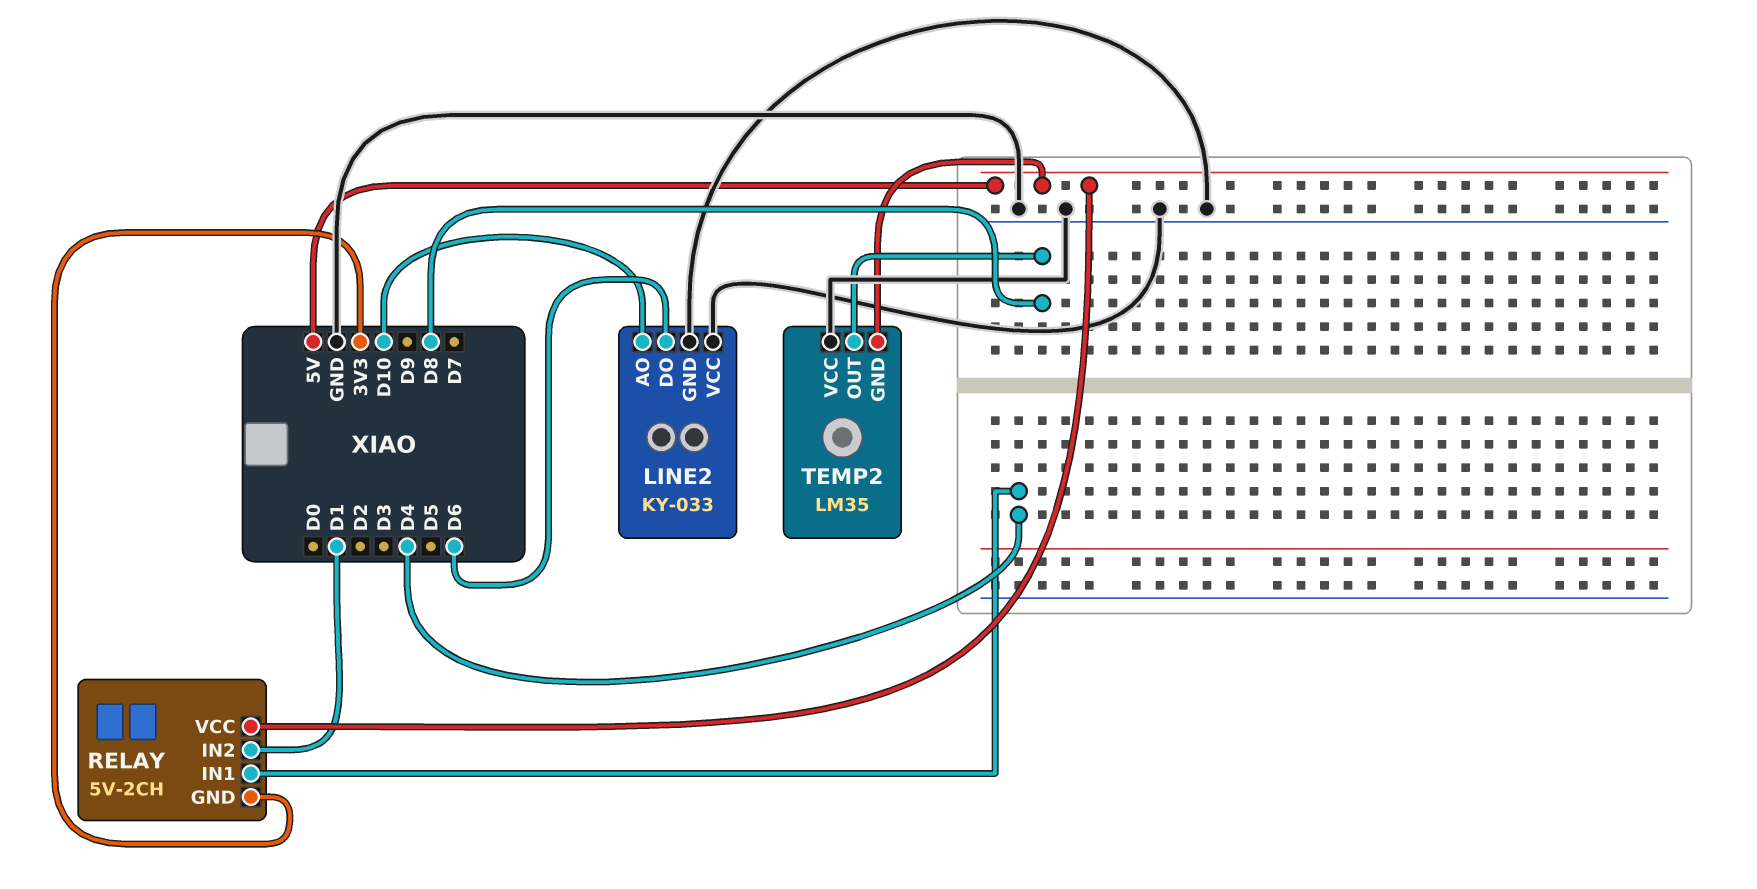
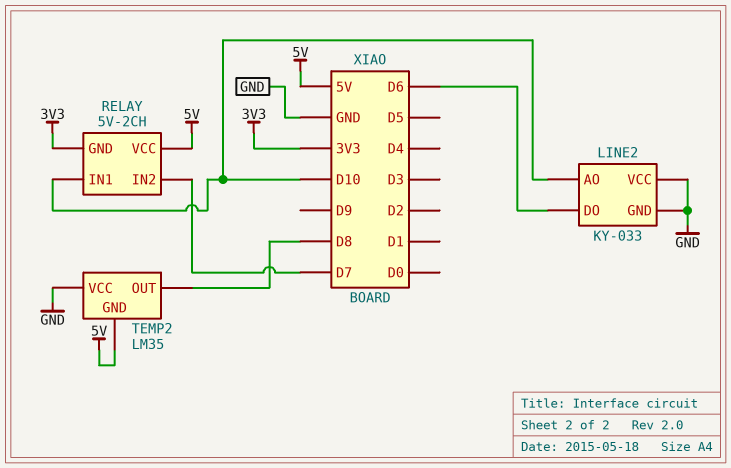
RELAY pin IN1: D4 -> D10
RELAY pin IN2: D1 -> D7

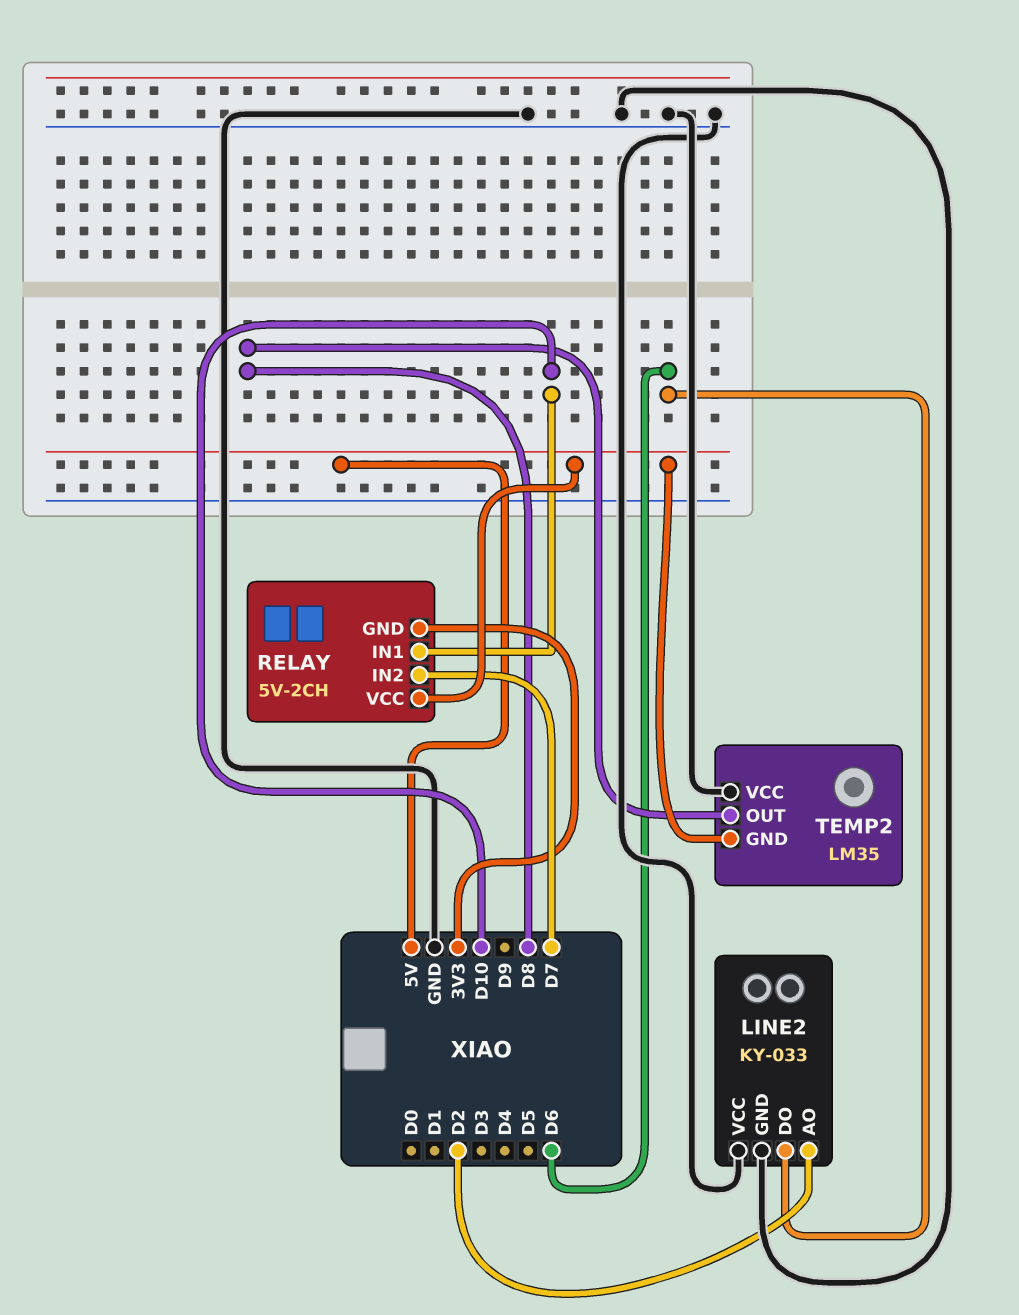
LINE2 pin AO: D10 -> D2

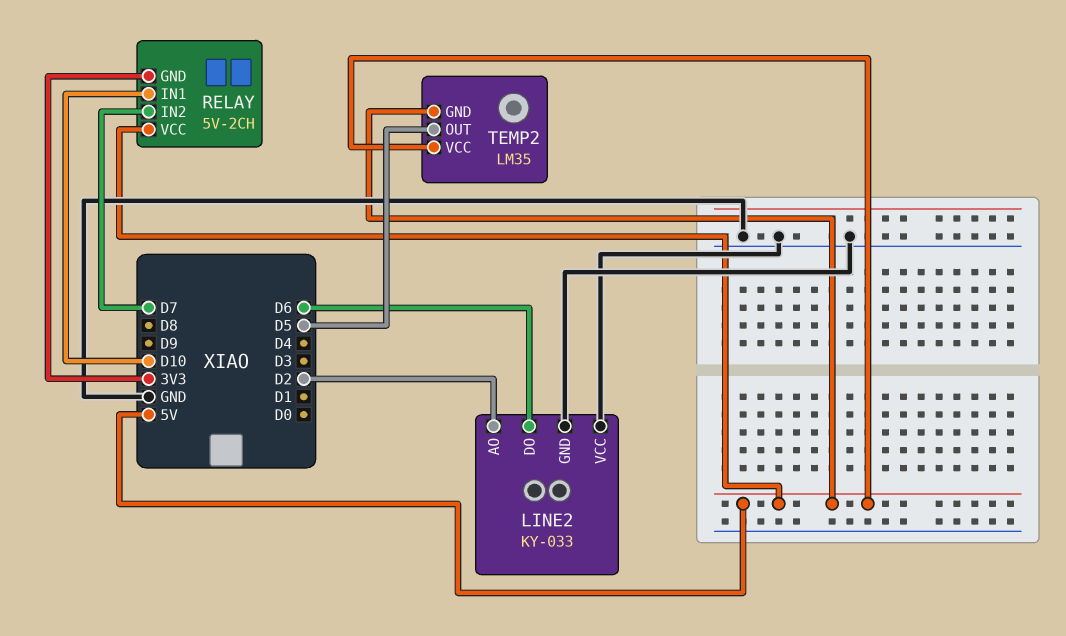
TEMP2 pin OUT: D8 -> D5
TEMP2 pin VCC: GND -> 5V

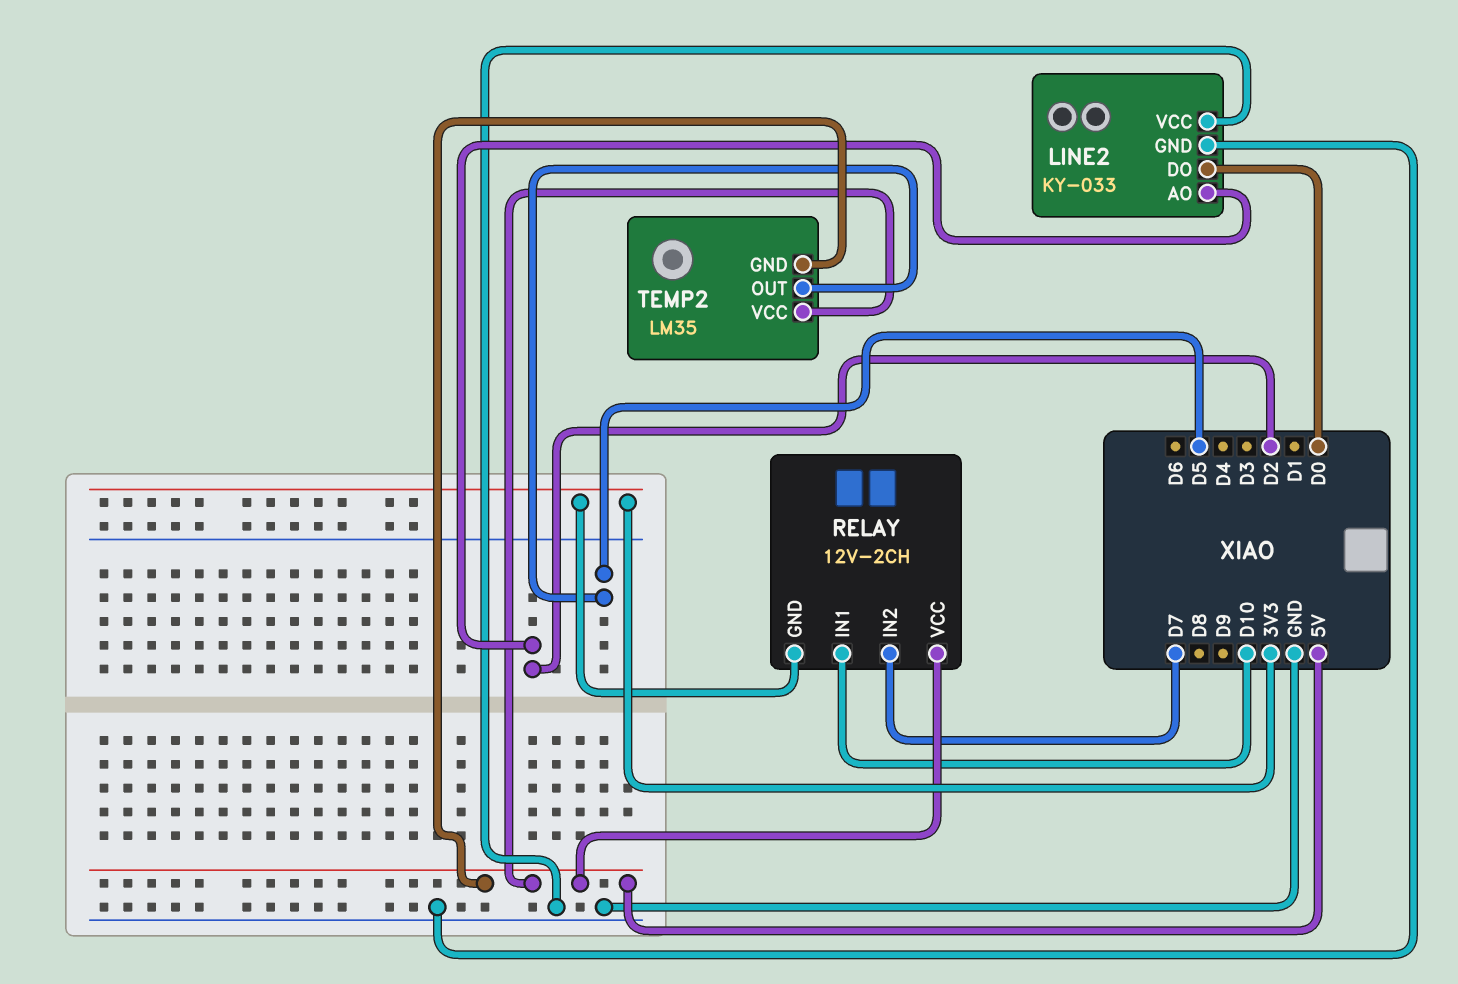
LINE2 pin DO: D6 -> D0
RELAY: 5V-2CH -> 12V-2CH

